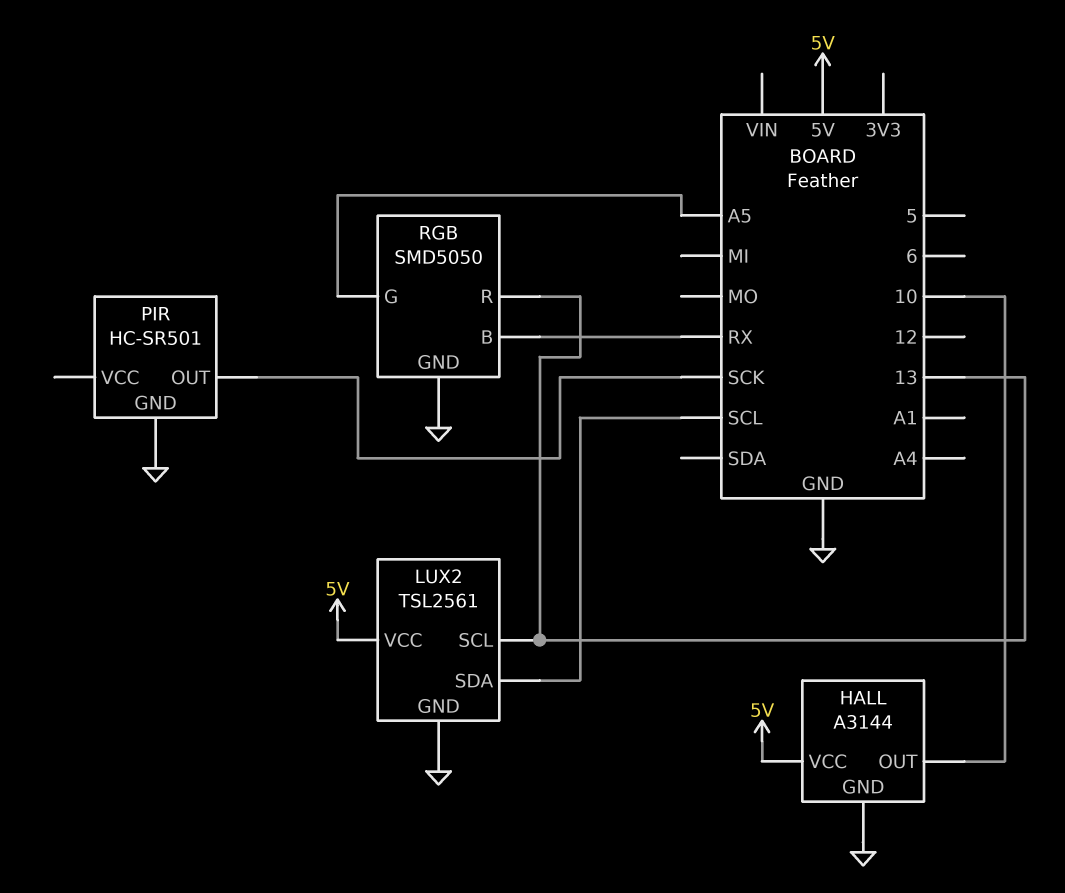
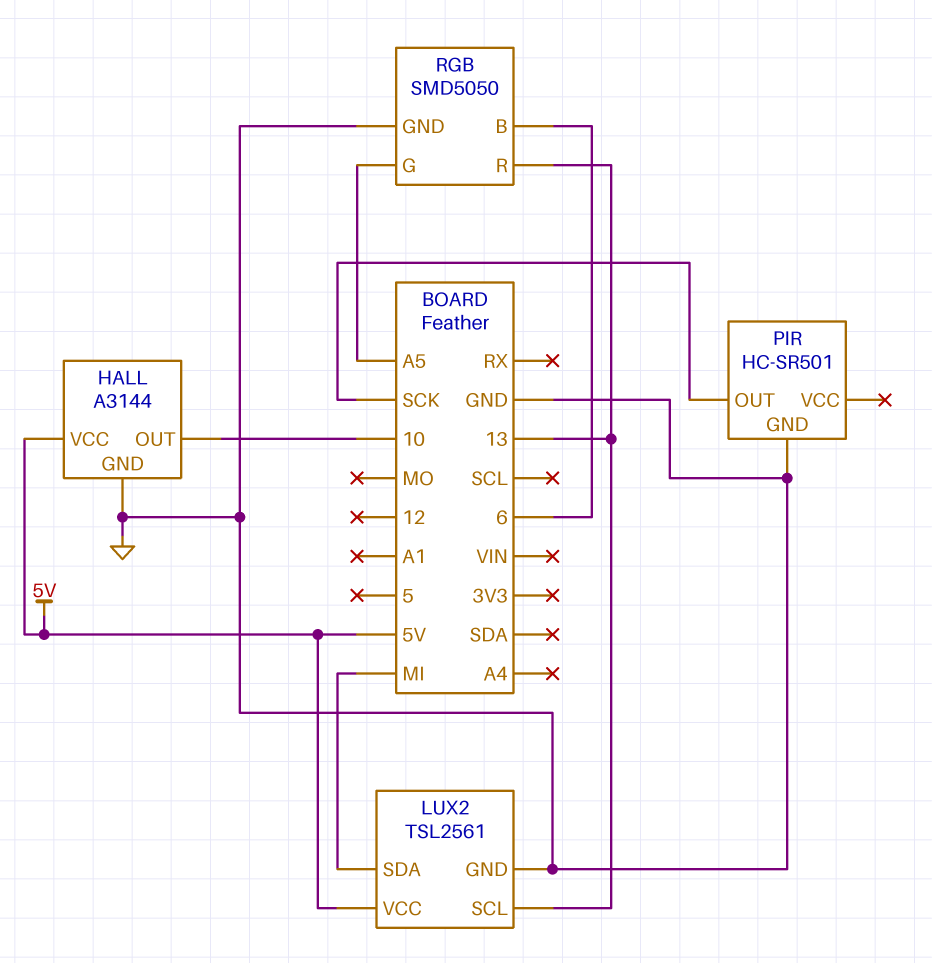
LUX2 pin SDA: SCL -> MI
RGB pin B: RX -> 6

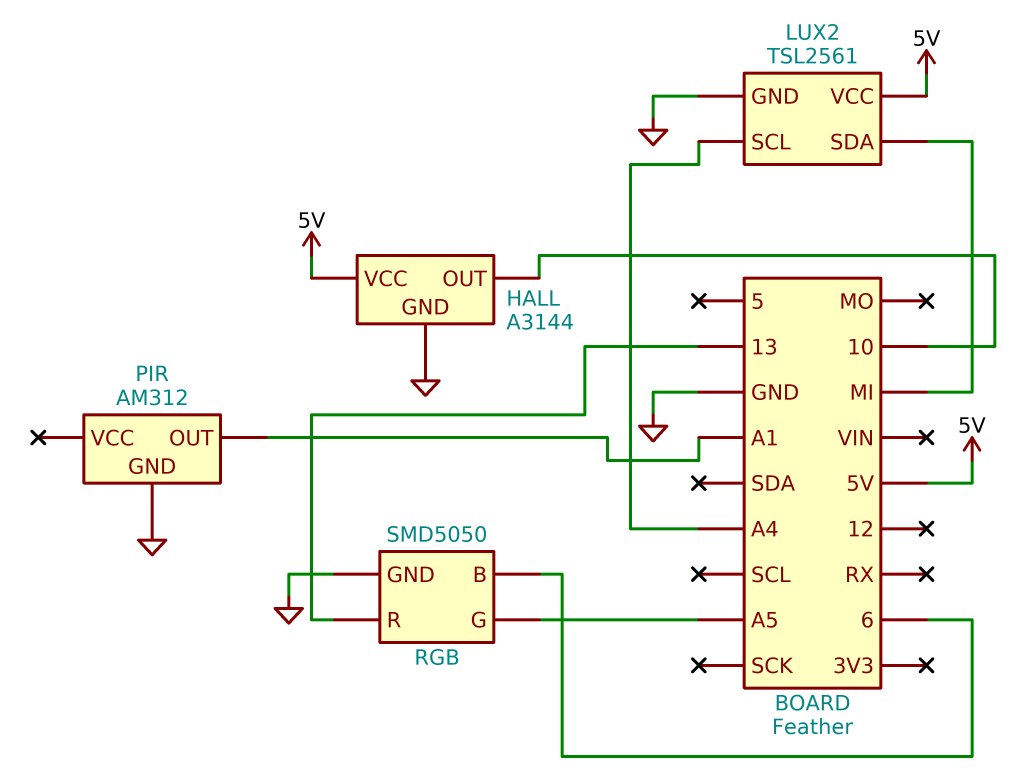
LUX2 pin SCL: 13 -> A4
PIR: HC-SR501 -> AM312
PIR pin OUT: SCK -> A1

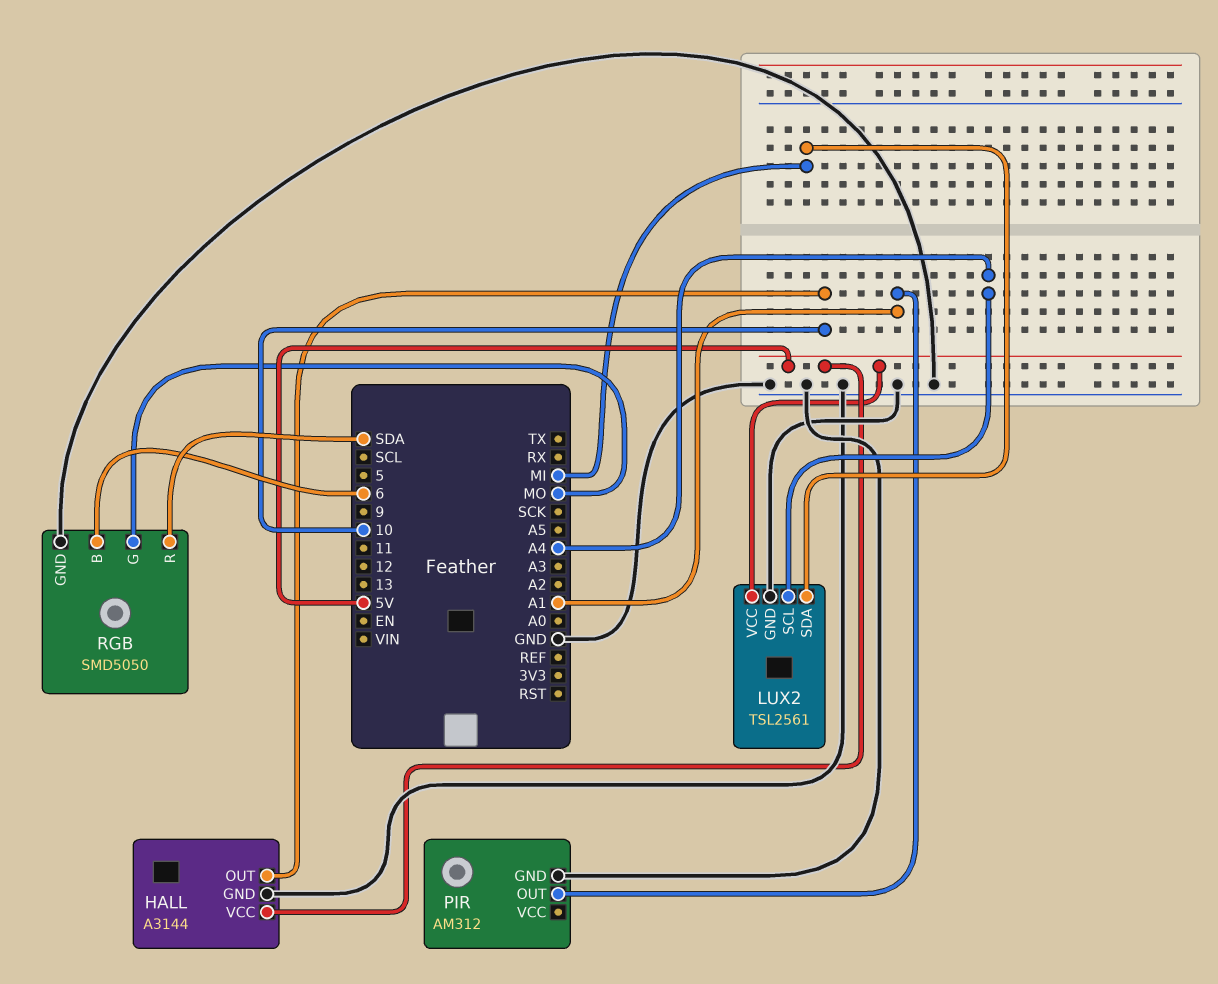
RGB pin G: A5 -> MO
RGB pin R: 13 -> SDA

